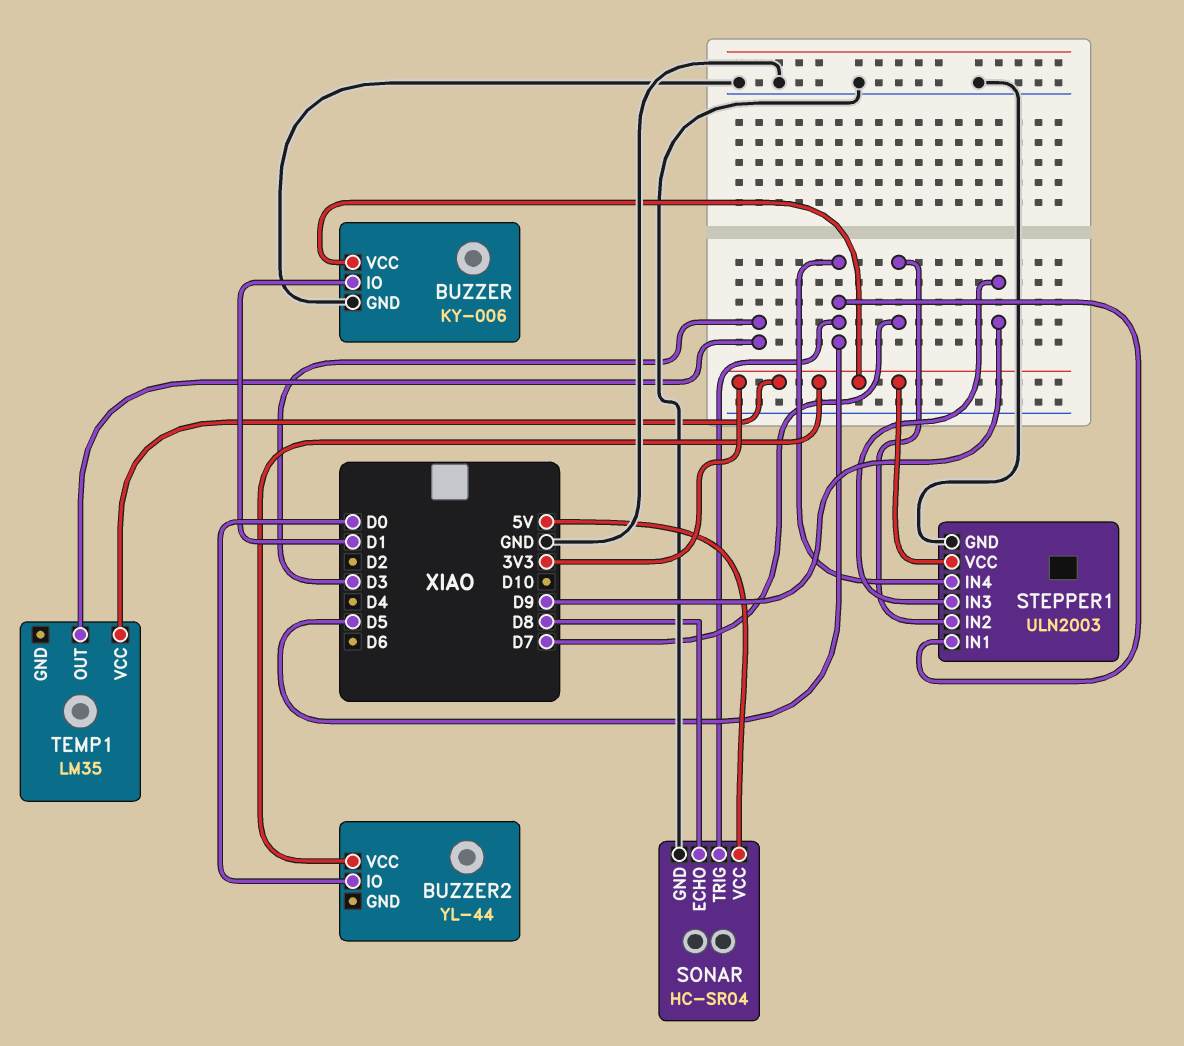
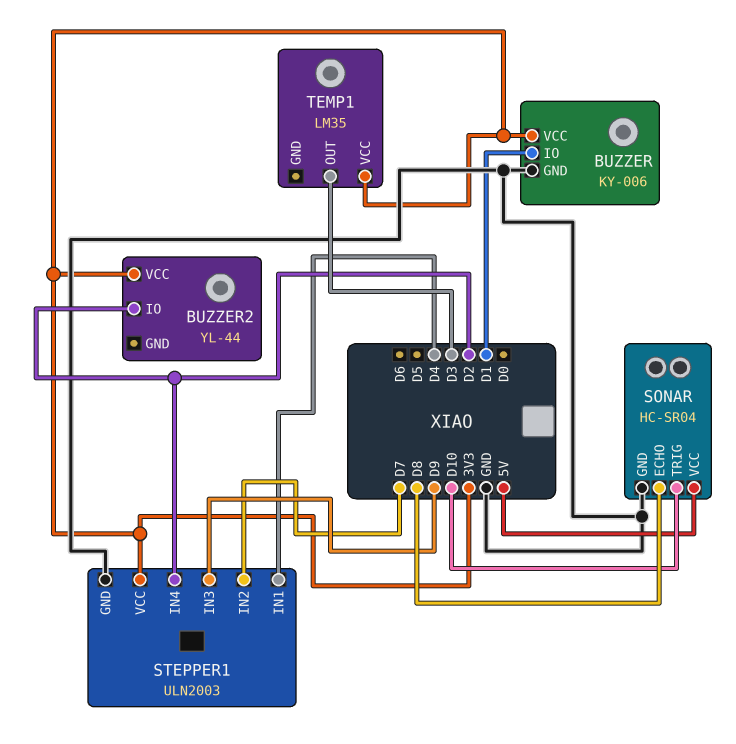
BUZZER2 pin IO: D0 -> D2
SONAR pin TRIG: D5 -> D10
STEPPER1 pin IN1: D5 -> D4
STEPPER1 pin IN4: D5 -> D2

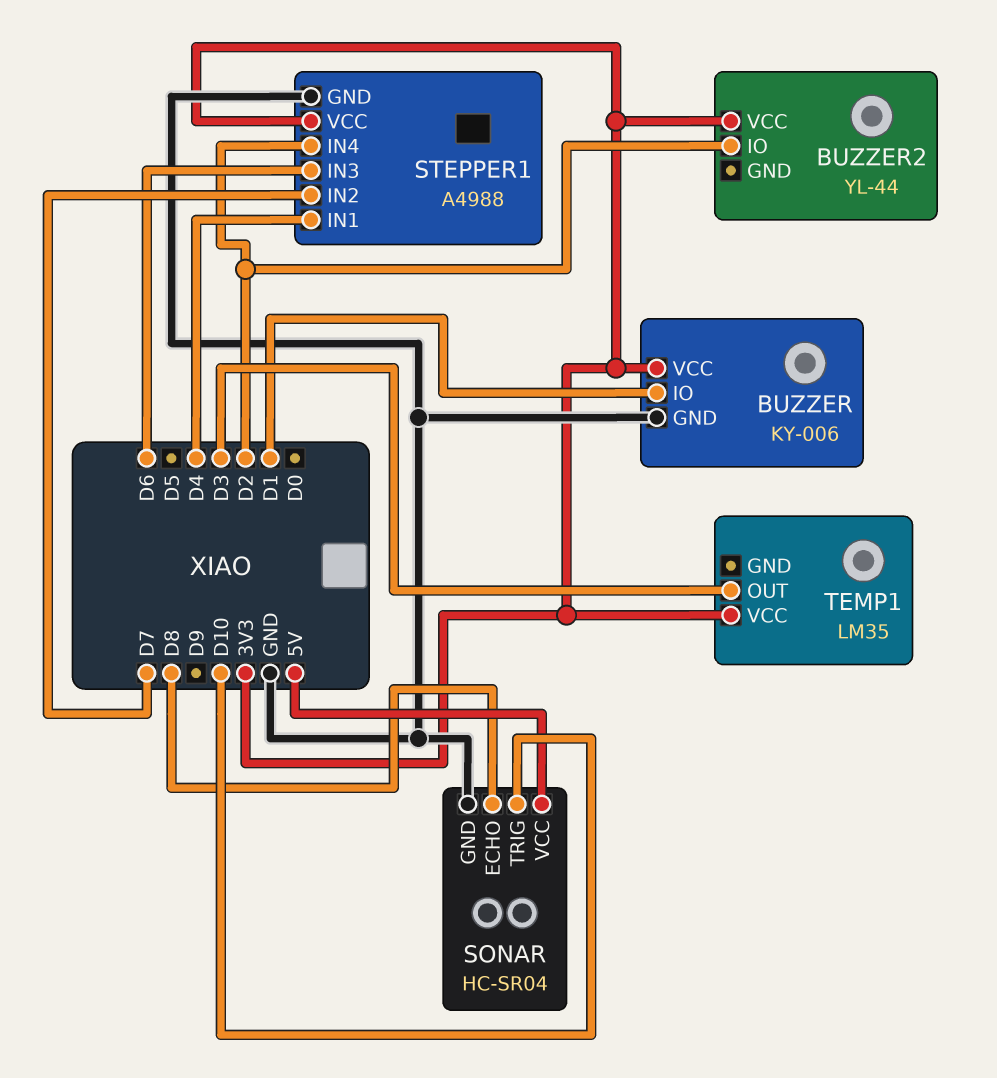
STEPPER1: ULN2003 -> A4988
STEPPER1 pin IN3: D9 -> D6

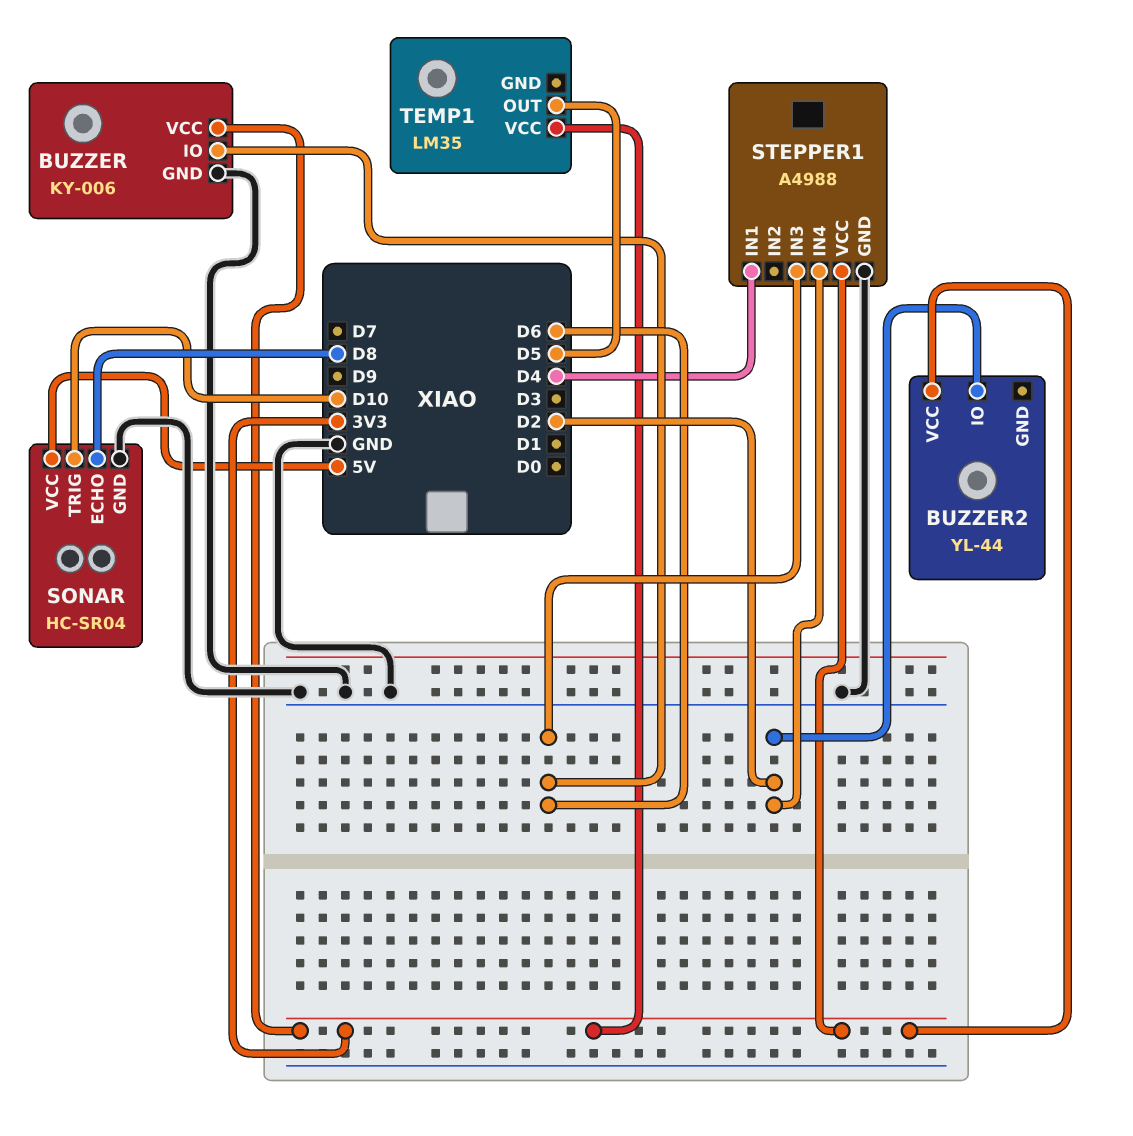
BUZZER pin IO: D1 -> D6
STEPPER1 pin IN2: D7 -> none
TEMP1 pin OUT: D3 -> D5

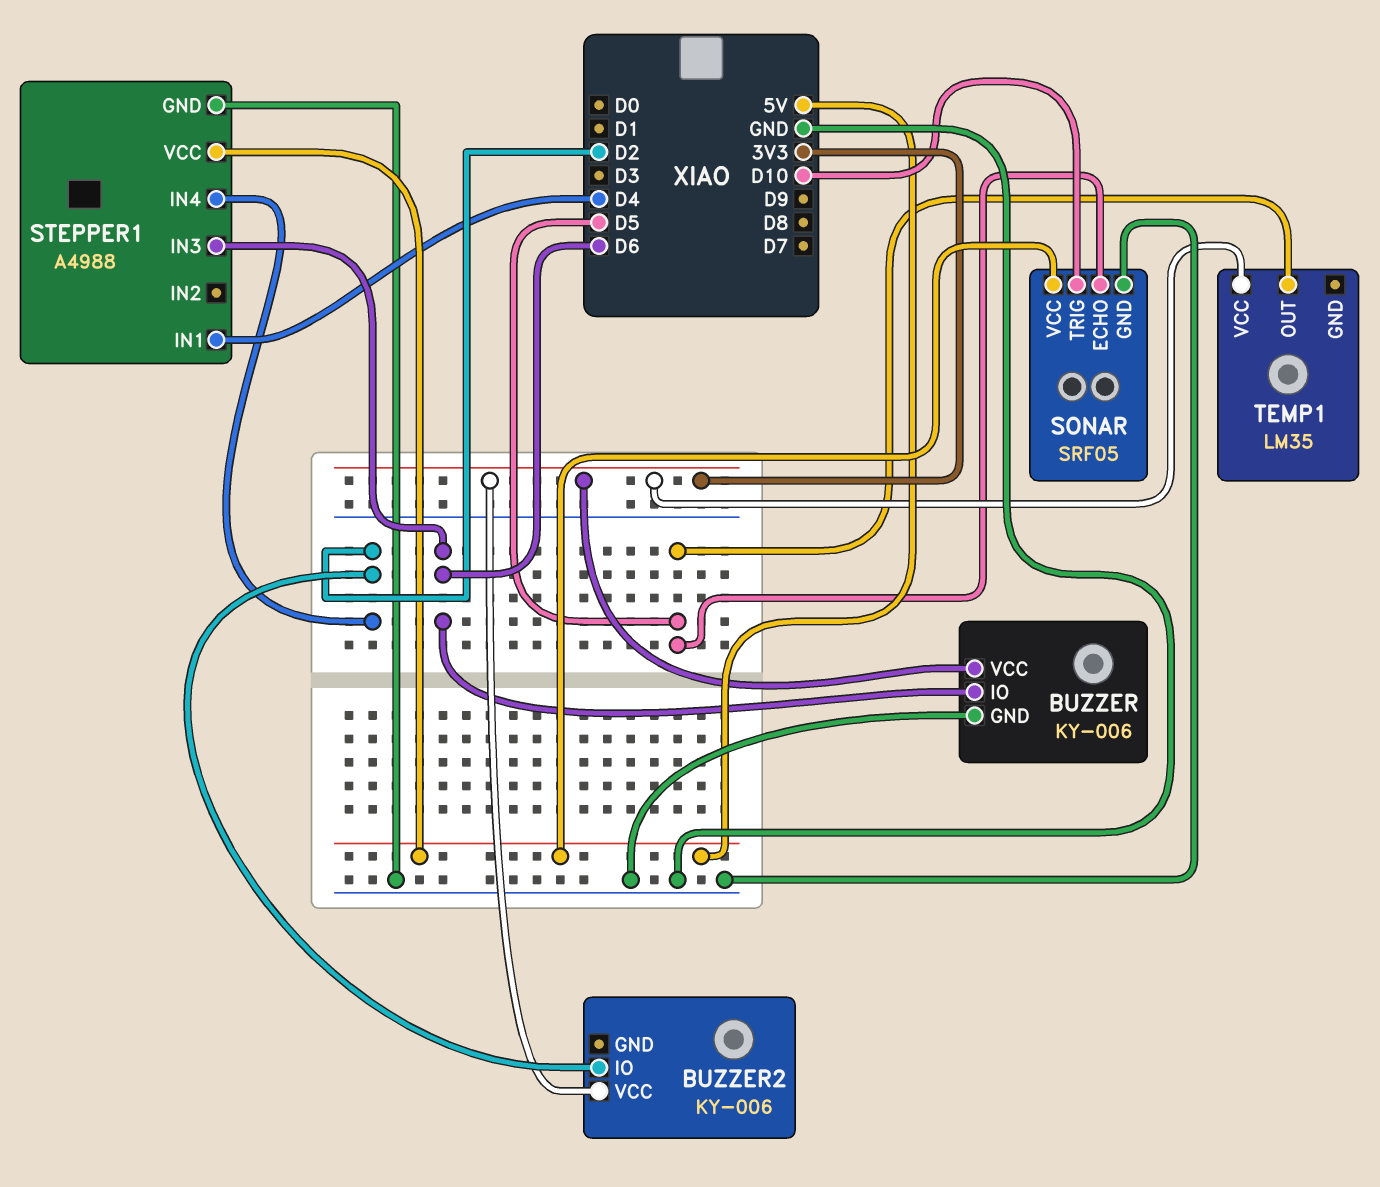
BUZZER2: YL-44 -> KY-006
SONAR: HC-SR04 -> SRF05
SONAR pin ECHO: D8 -> D5
STEPPER1 pin VCC: 3V3 -> 5V

